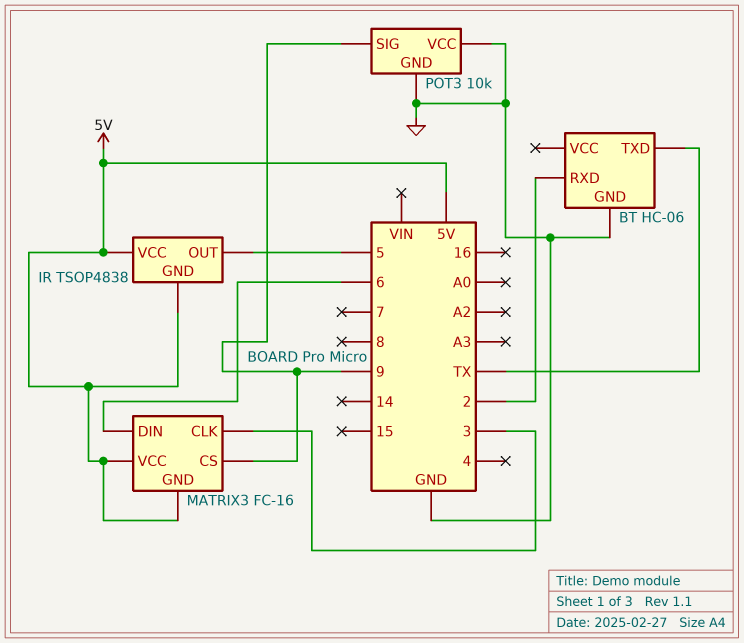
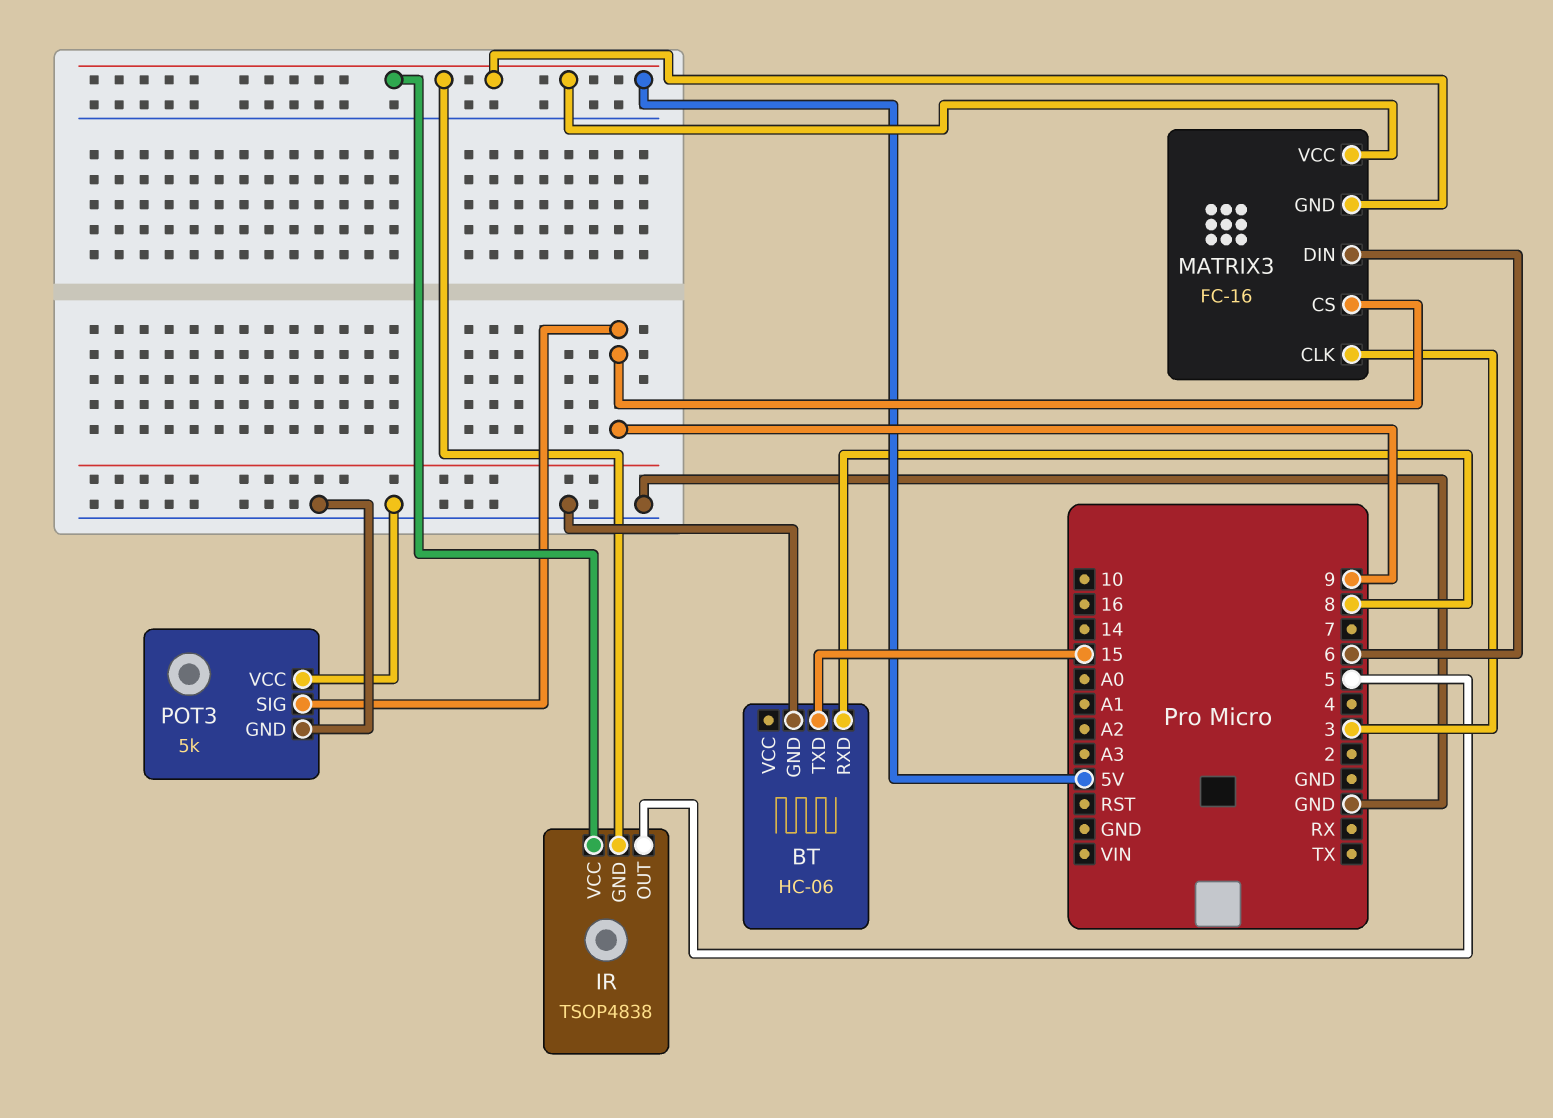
BT pin RXD: 2 -> 8
BT pin TXD: TX -> 15
POT3: 10k -> 5k

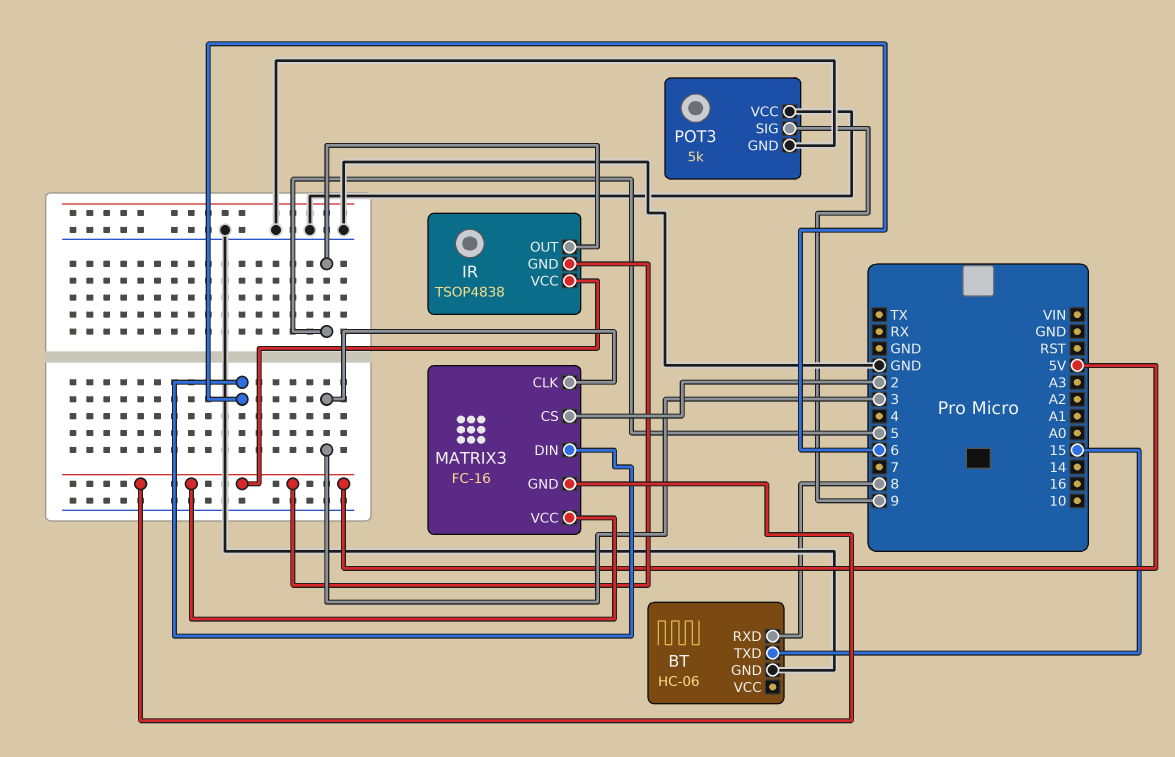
MATRIX3 pin CS: 9 -> 2

